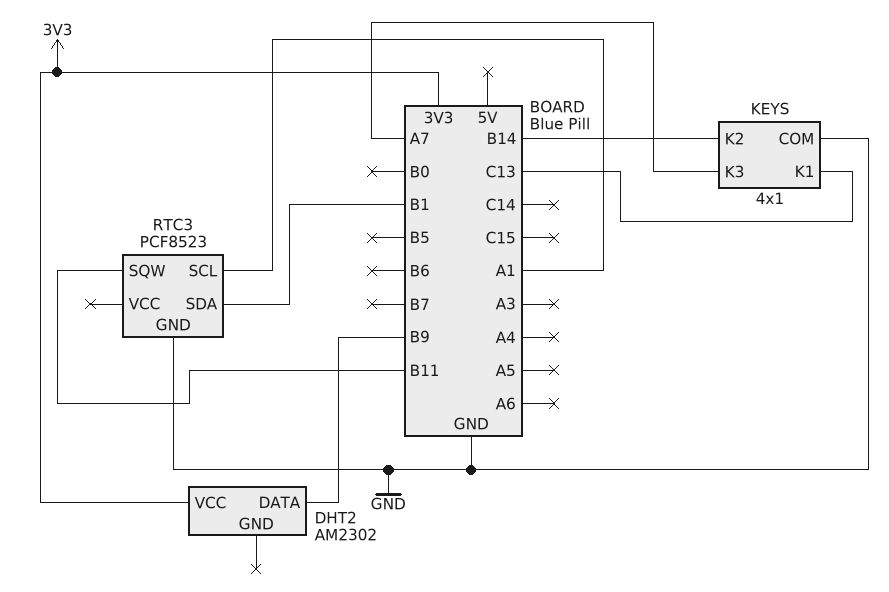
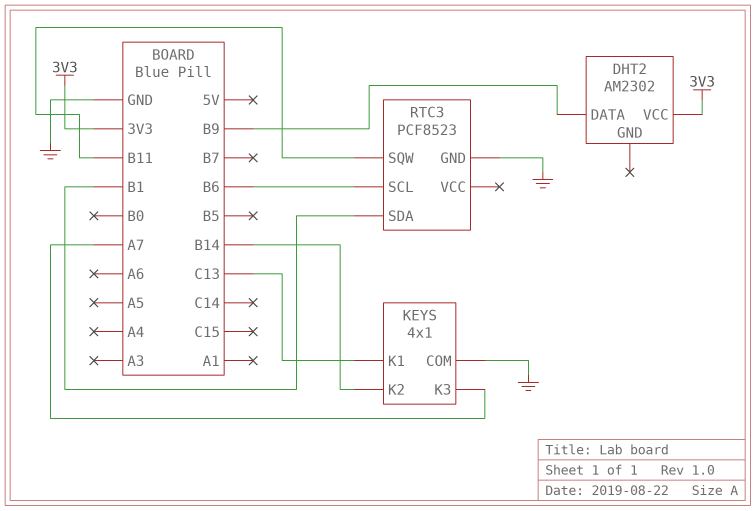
RTC3 pin SCL: A1 -> B6

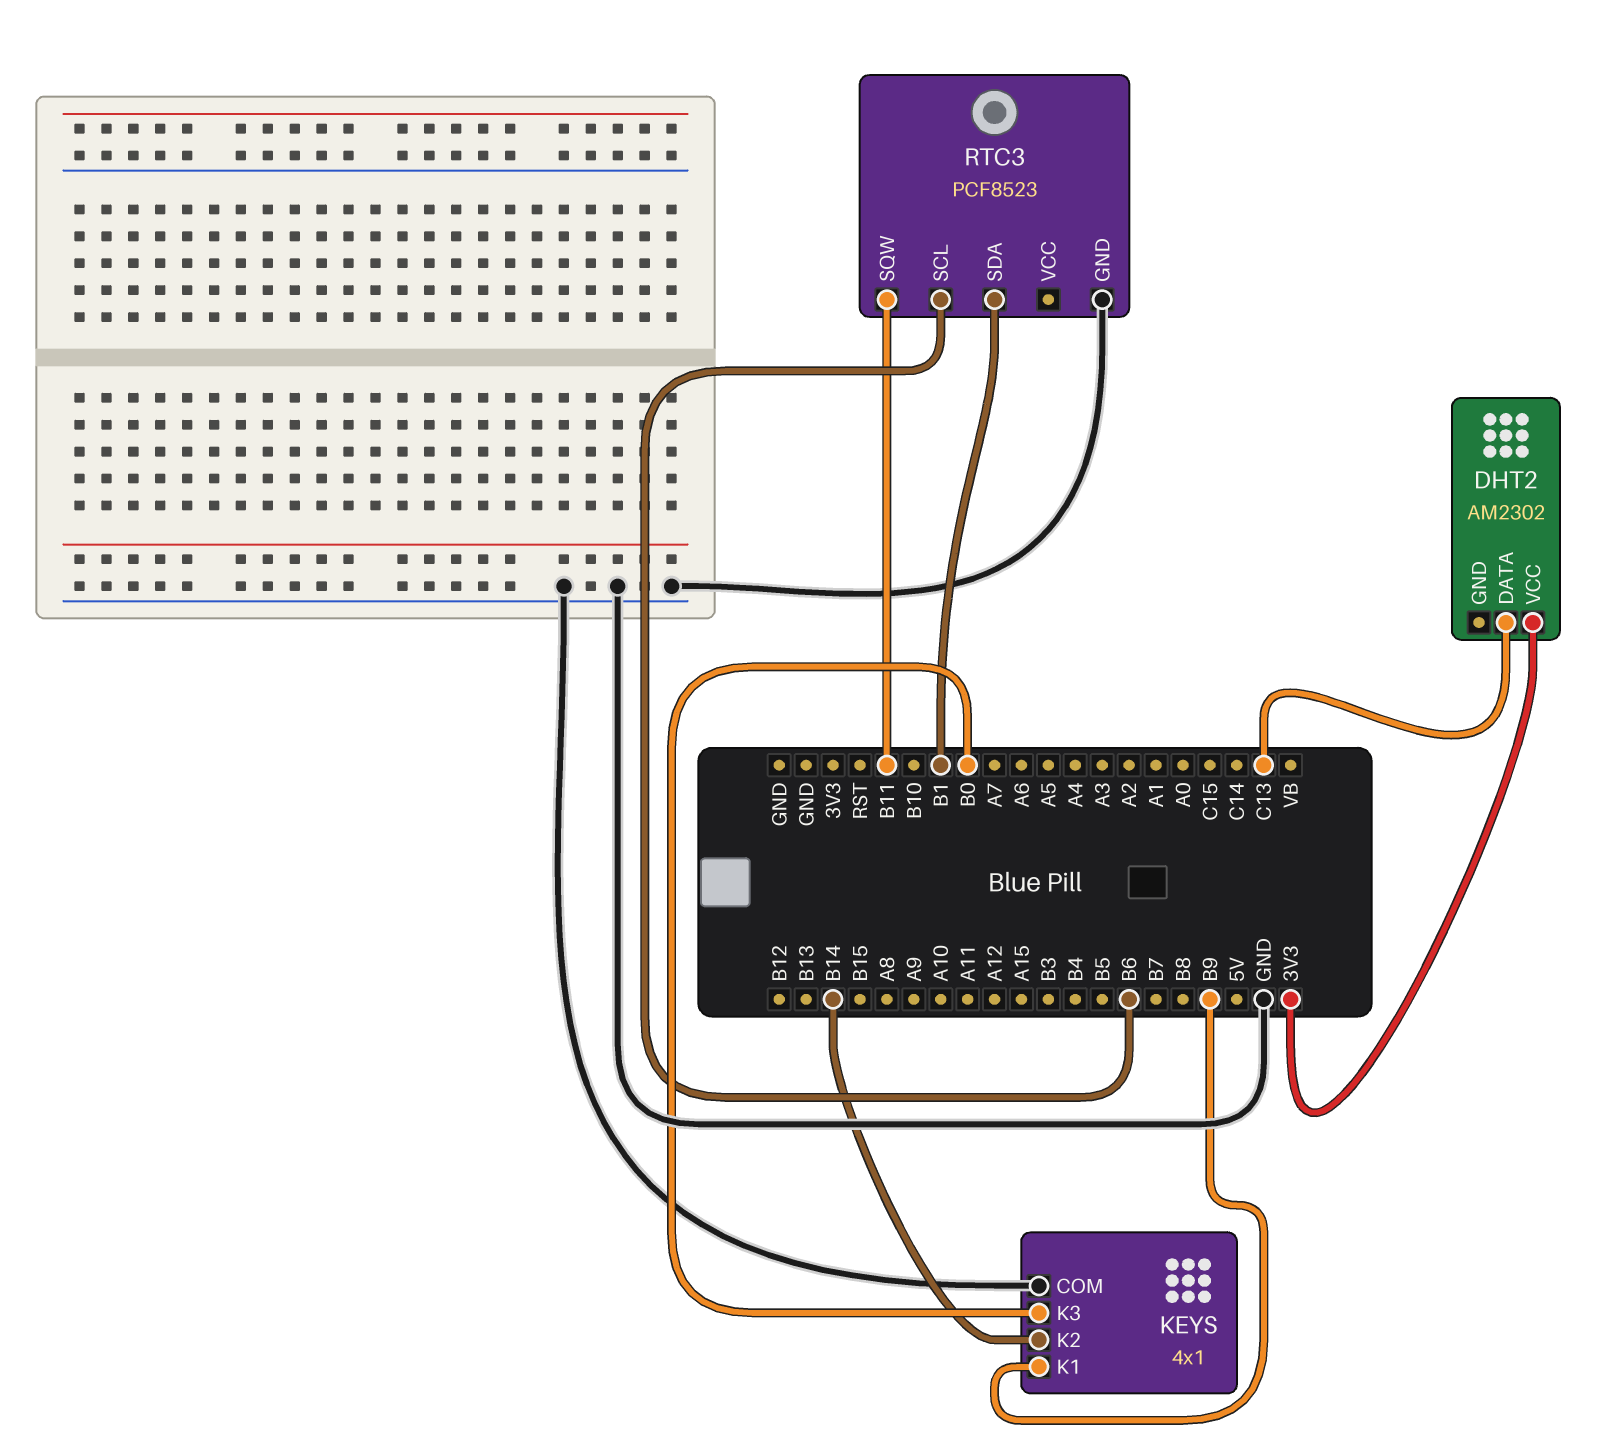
DHT2 pin DATA: B9 -> C13
KEYS pin K1: C13 -> B9
KEYS pin K3: A7 -> B0

